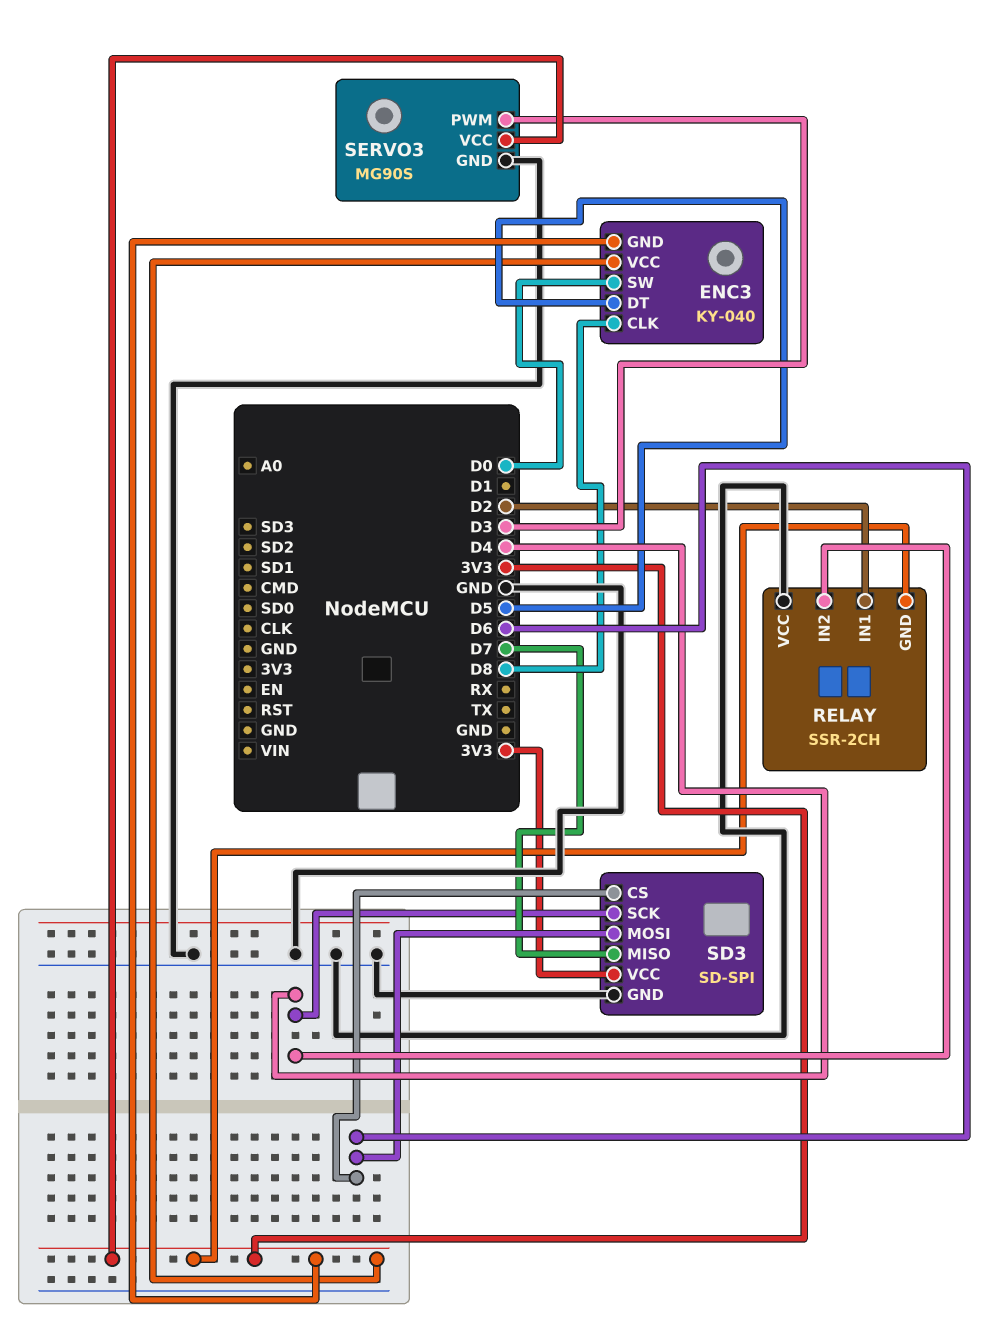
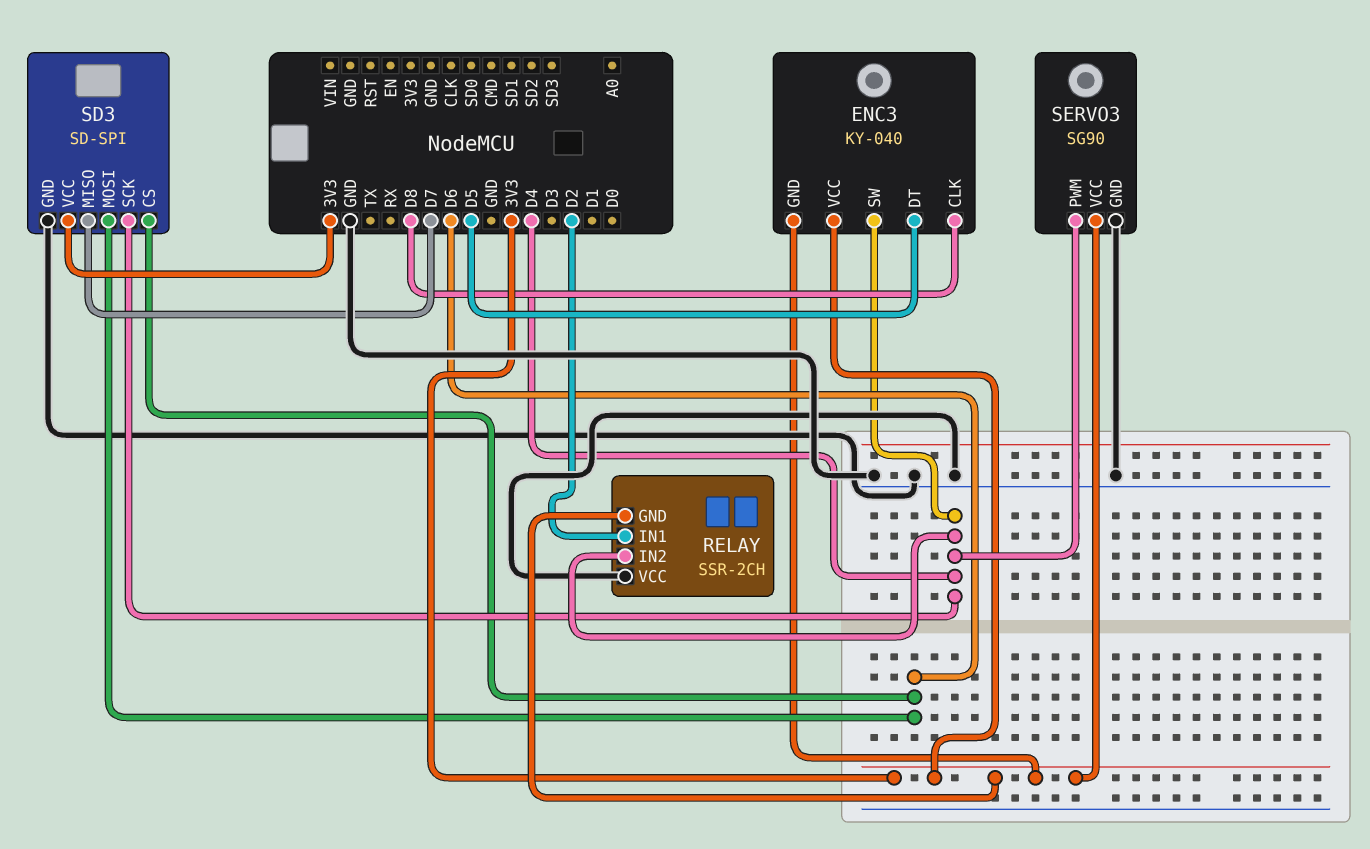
ENC3 pin SW: D0 -> D4
SERVO3: MG90S -> SG90
SERVO3 pin PWM: D3 -> D4

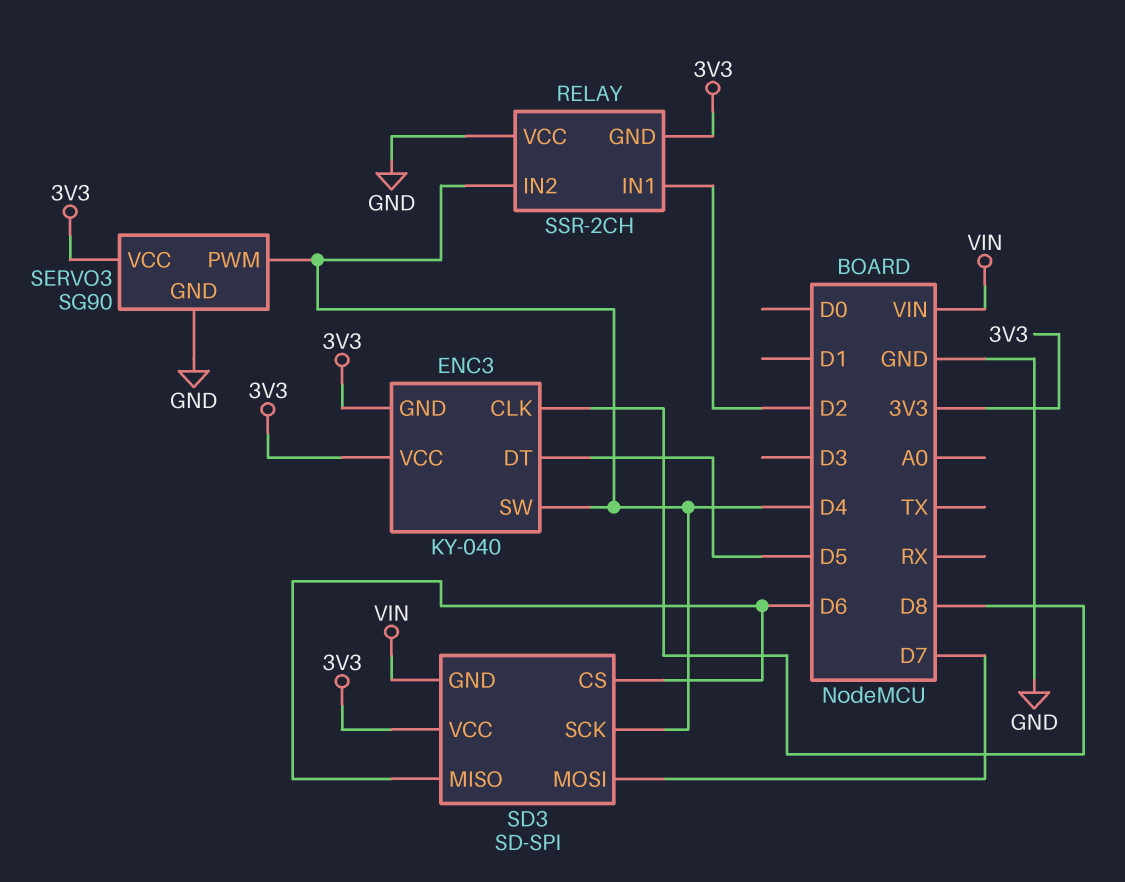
SD3 pin GND: GND -> VIN
SD3 pin MISO: D7 -> D6
SD3 pin MOSI: D6 -> D7

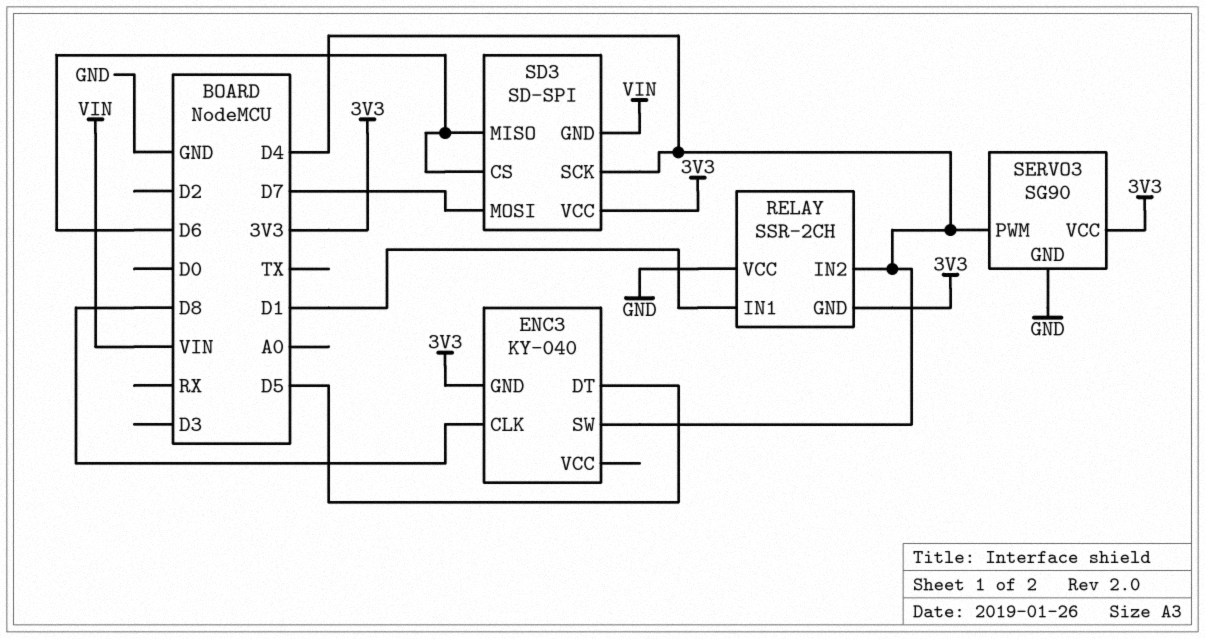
ENC3 pin VCC: 3V3 -> none
RELAY pin IN1: D2 -> D1

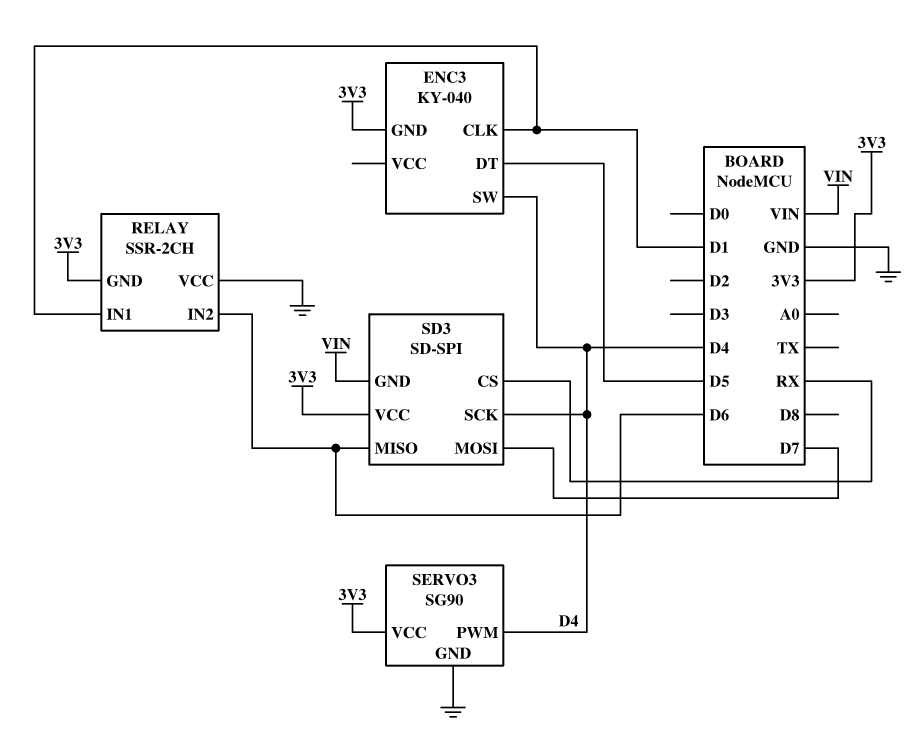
ENC3 pin CLK: D8 -> D1
RELAY pin IN2: D4 -> D6
SD3 pin CS: D6 -> RX

